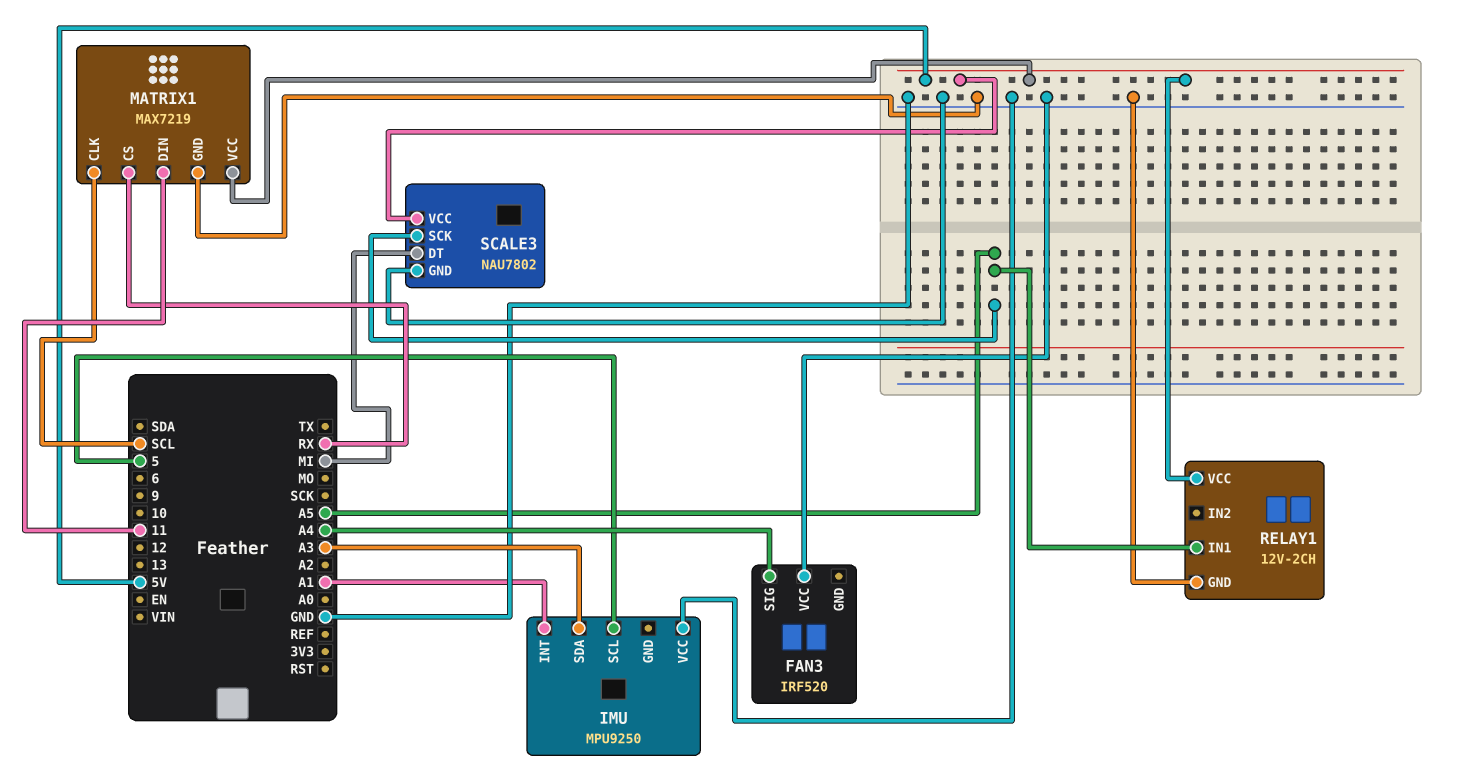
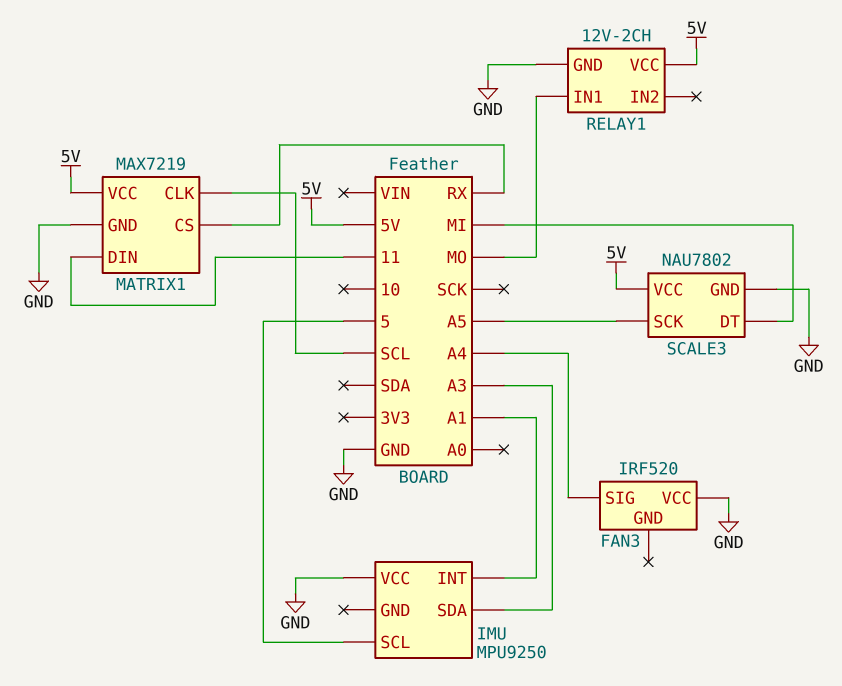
RELAY1 pin IN1: A5 -> MO

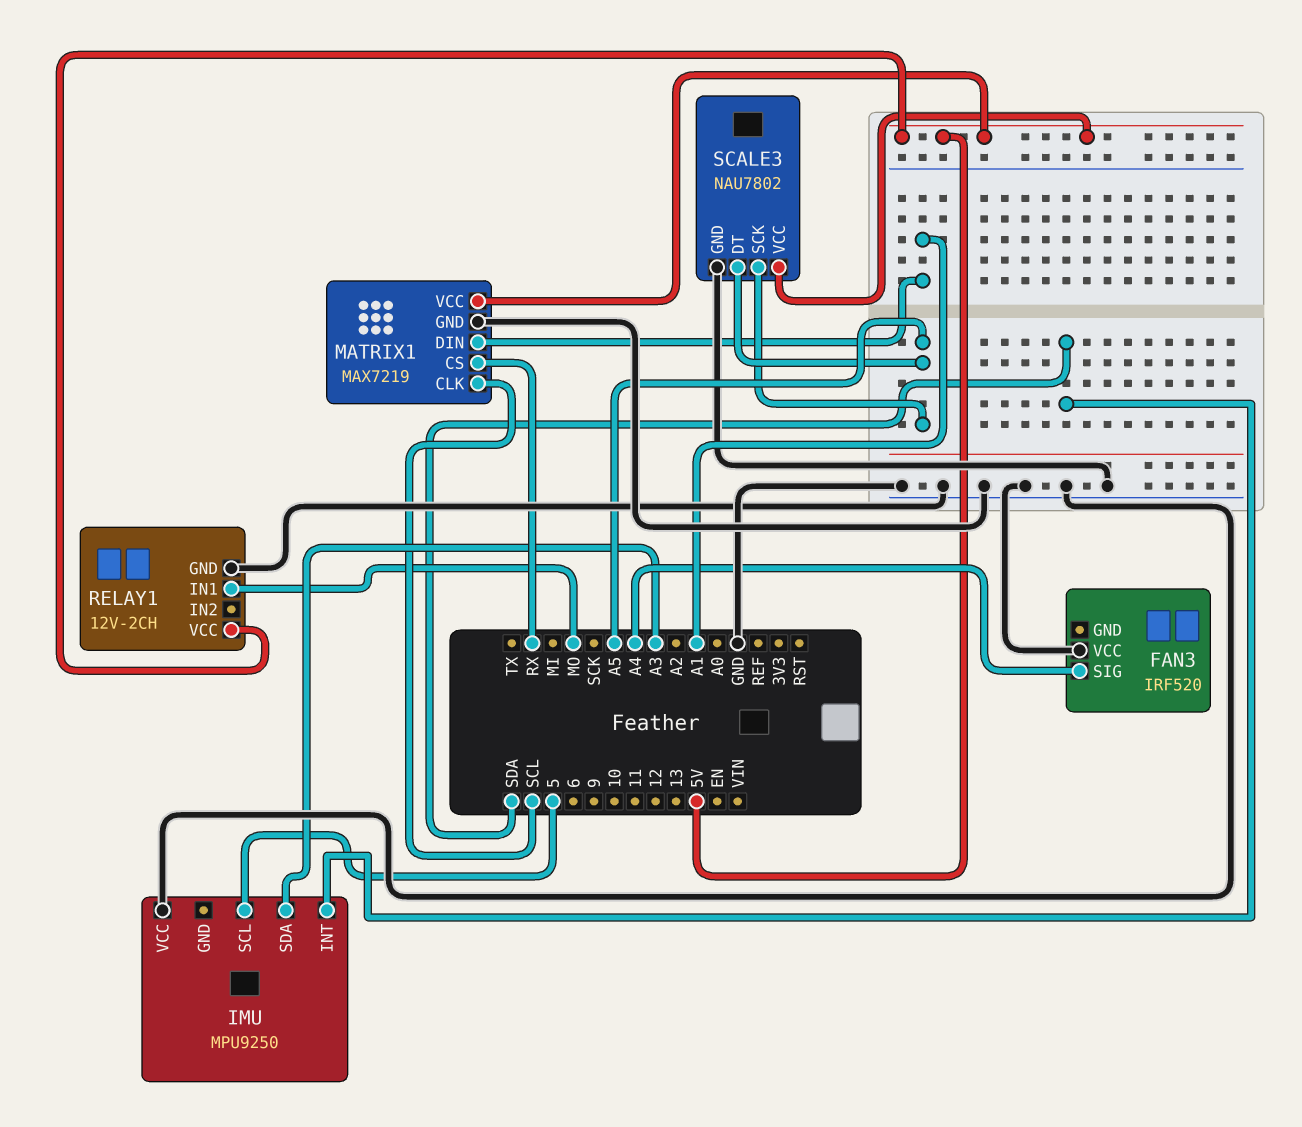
IMU pin INT: A1 -> SDA
MATRIX1 pin DIN: 11 -> A1
SCALE3 pin DT: MI -> A5

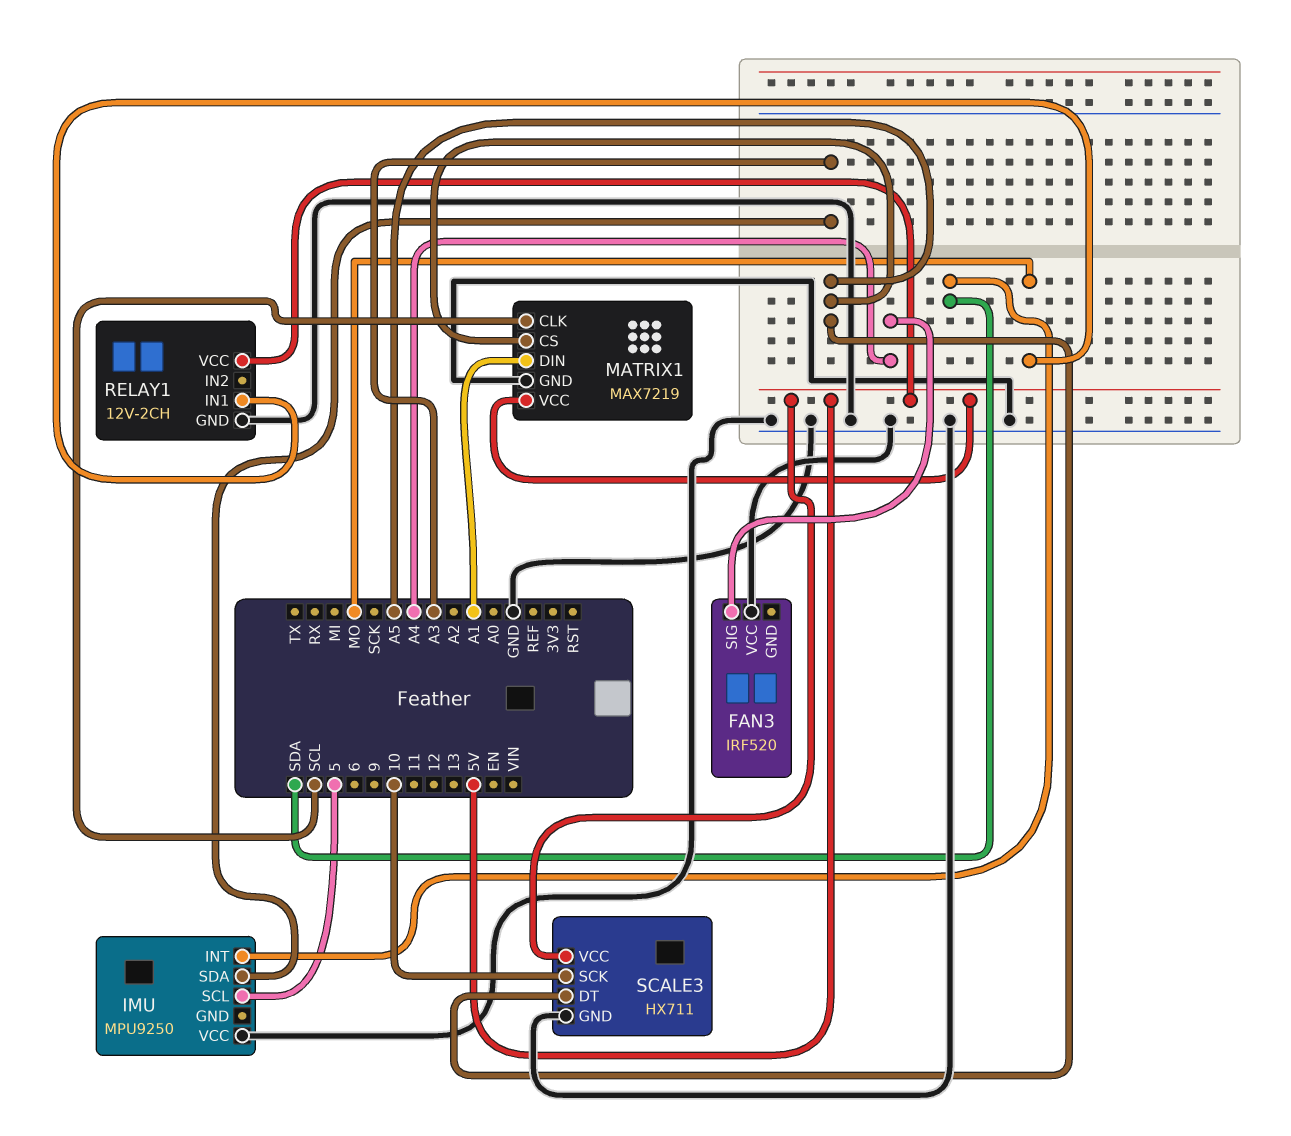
MATRIX1 pin CS: RX -> A5
SCALE3: NAU7802 -> HX711
SCALE3 pin SCK: A5 -> 10

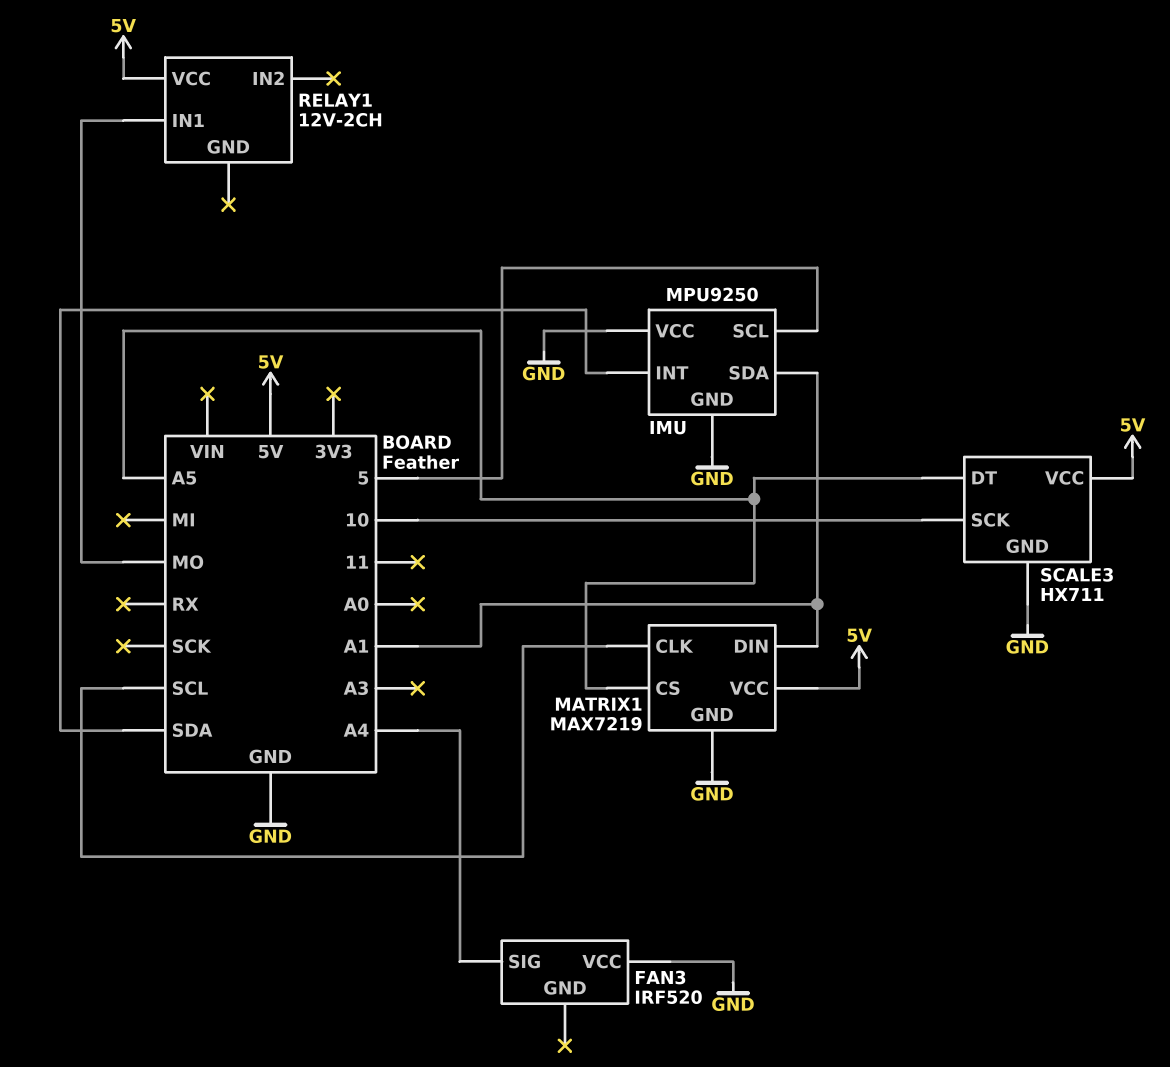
IMU pin GND: none -> GND
IMU pin SDA: A3 -> A1
RELAY1 pin GND: GND -> none

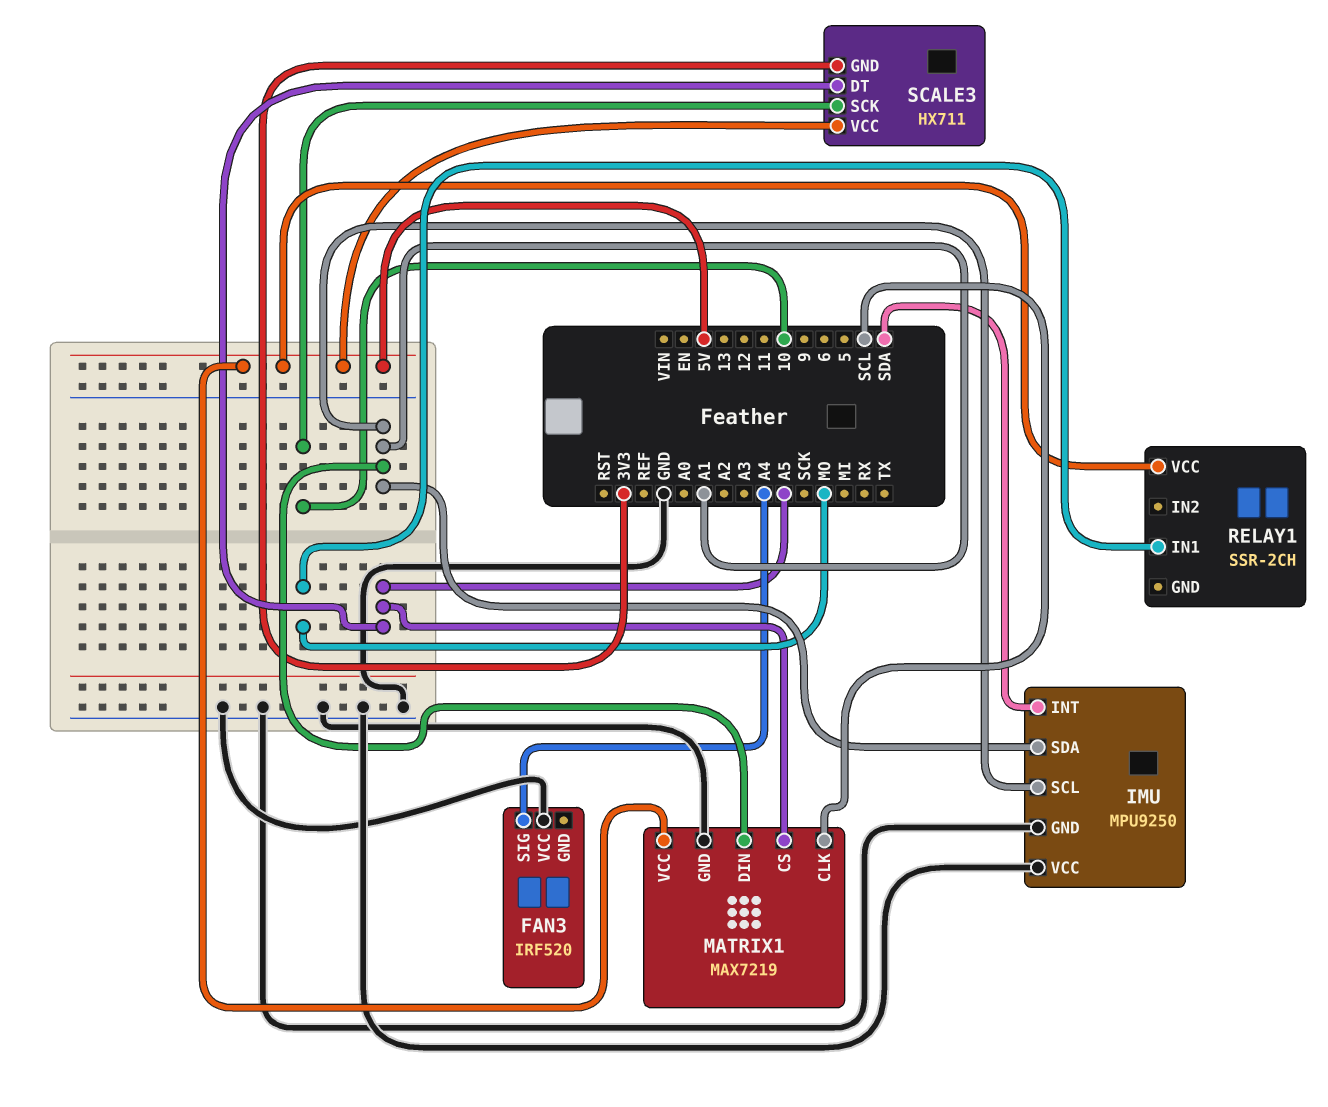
IMU pin SCL: 5 -> A1
RELAY1: 12V-2CH -> SSR-2CH
SCALE3 pin GND: GND -> 3V3

